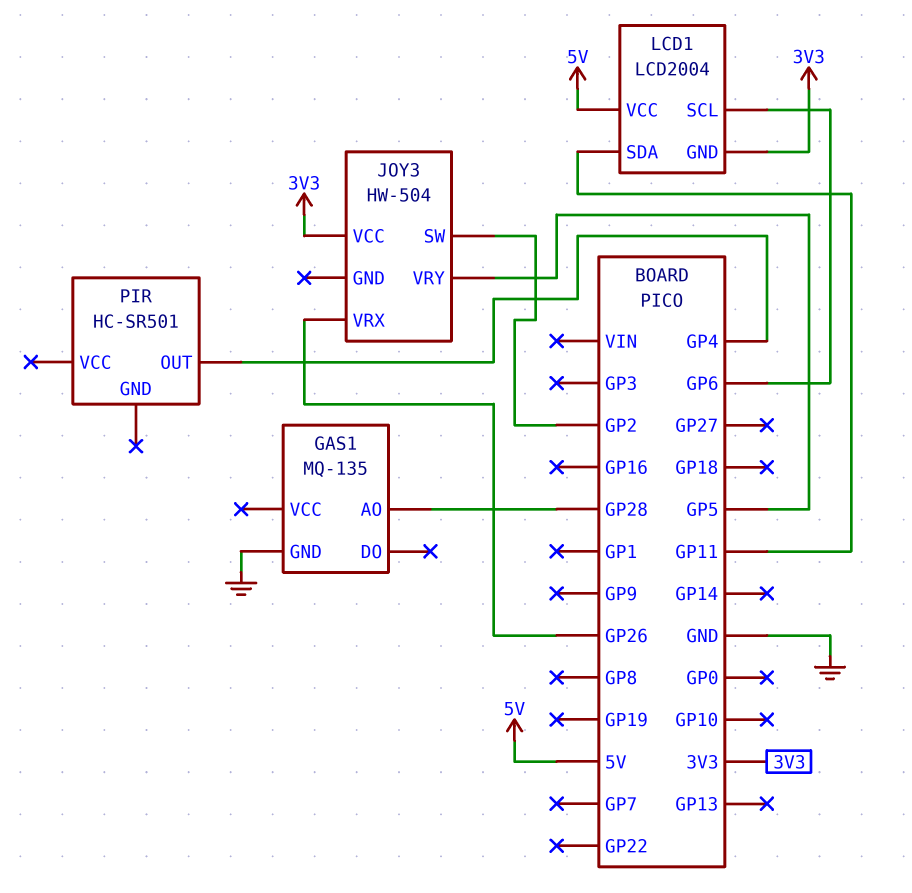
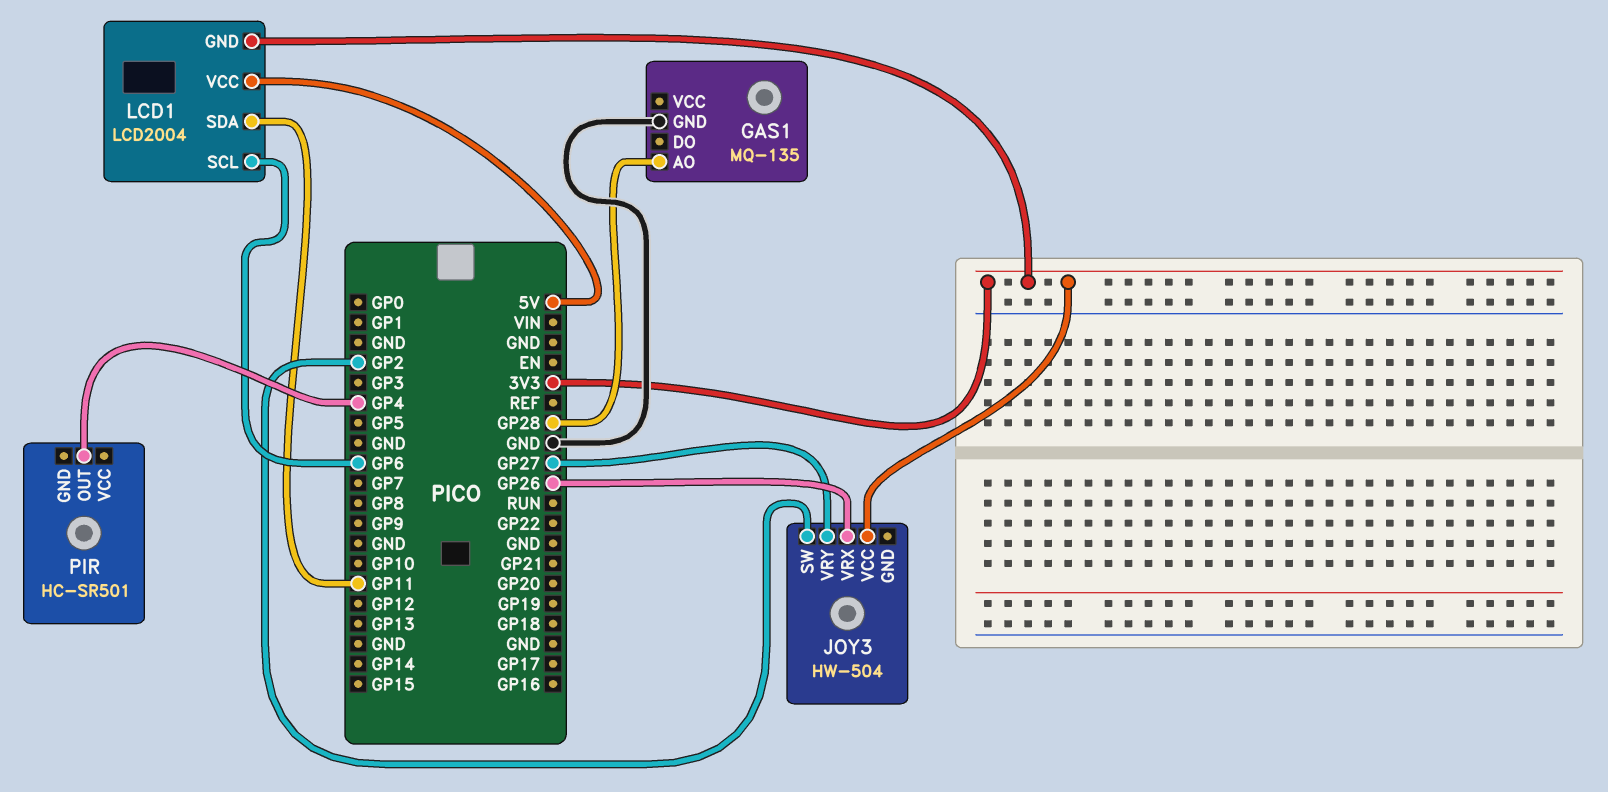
JOY3 pin VRY: GP5 -> GP27

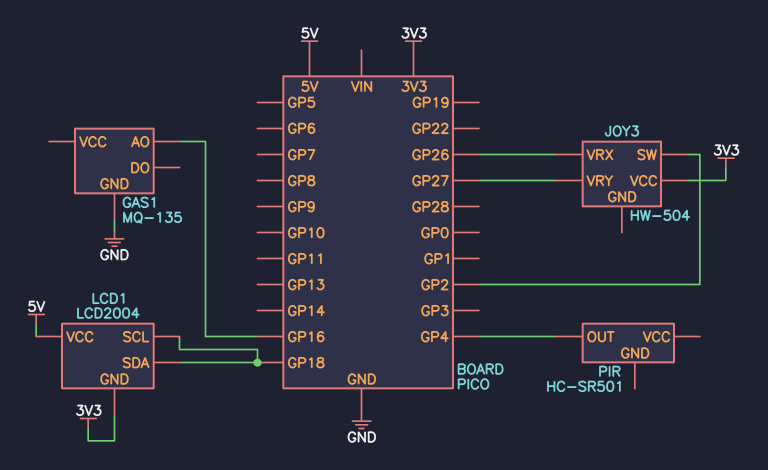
GAS1 pin AO: GP28 -> GP16
LCD1 pin SCL: GP6 -> GP18
LCD1 pin SDA: GP11 -> GP18

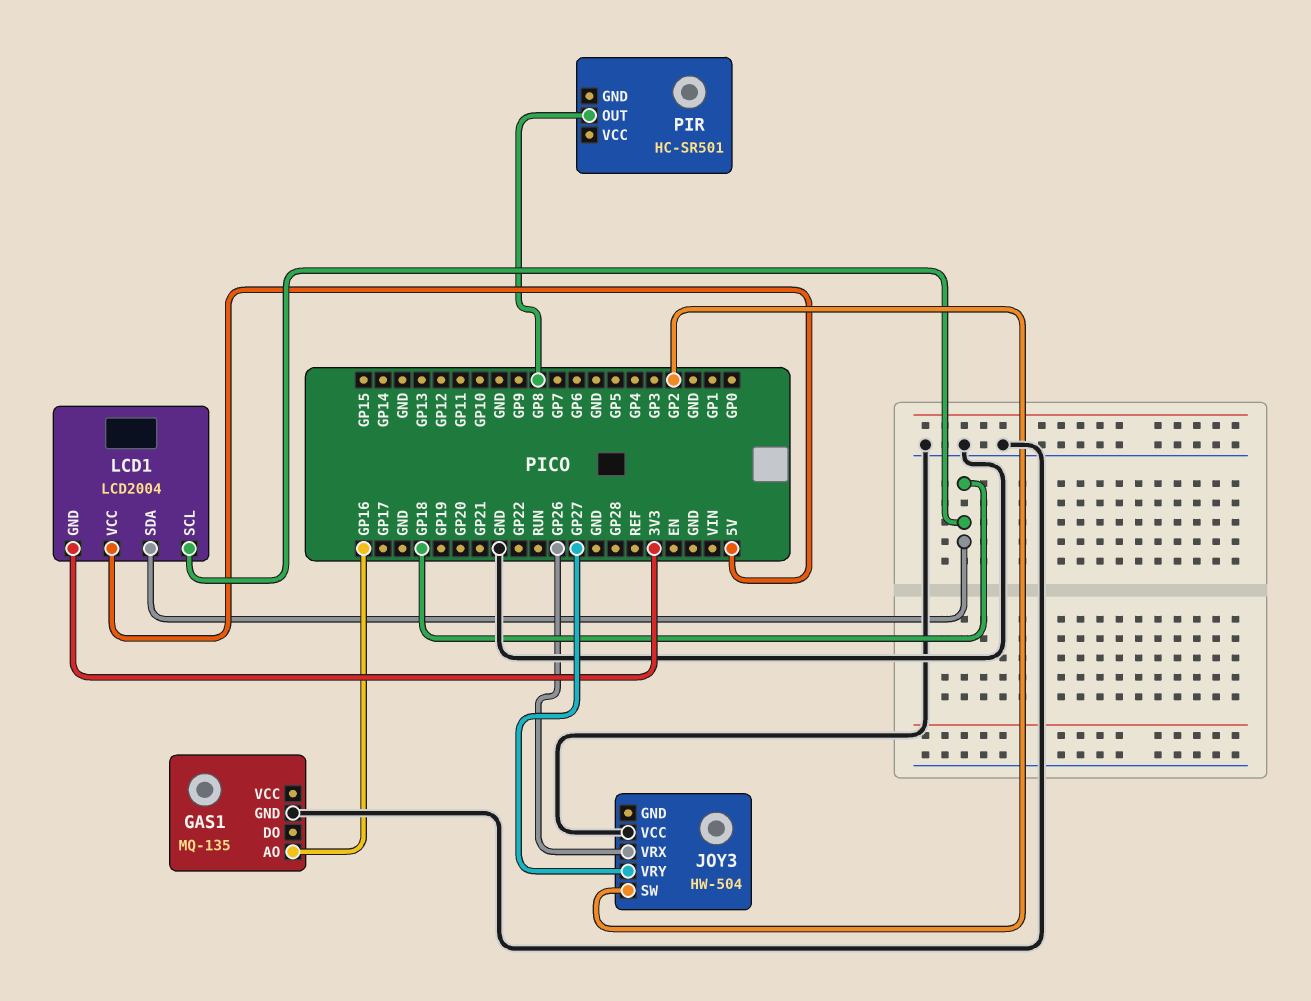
JOY3 pin VCC: 3V3 -> GND
PIR pin OUT: GP4 -> GP8

